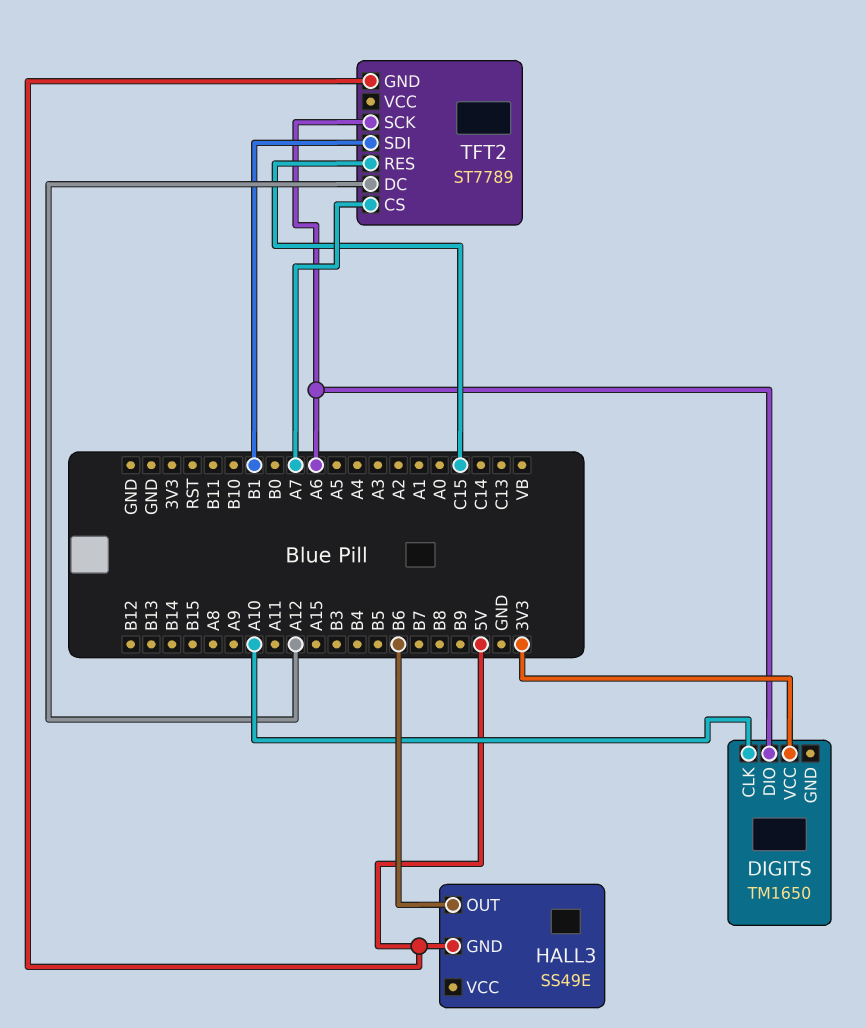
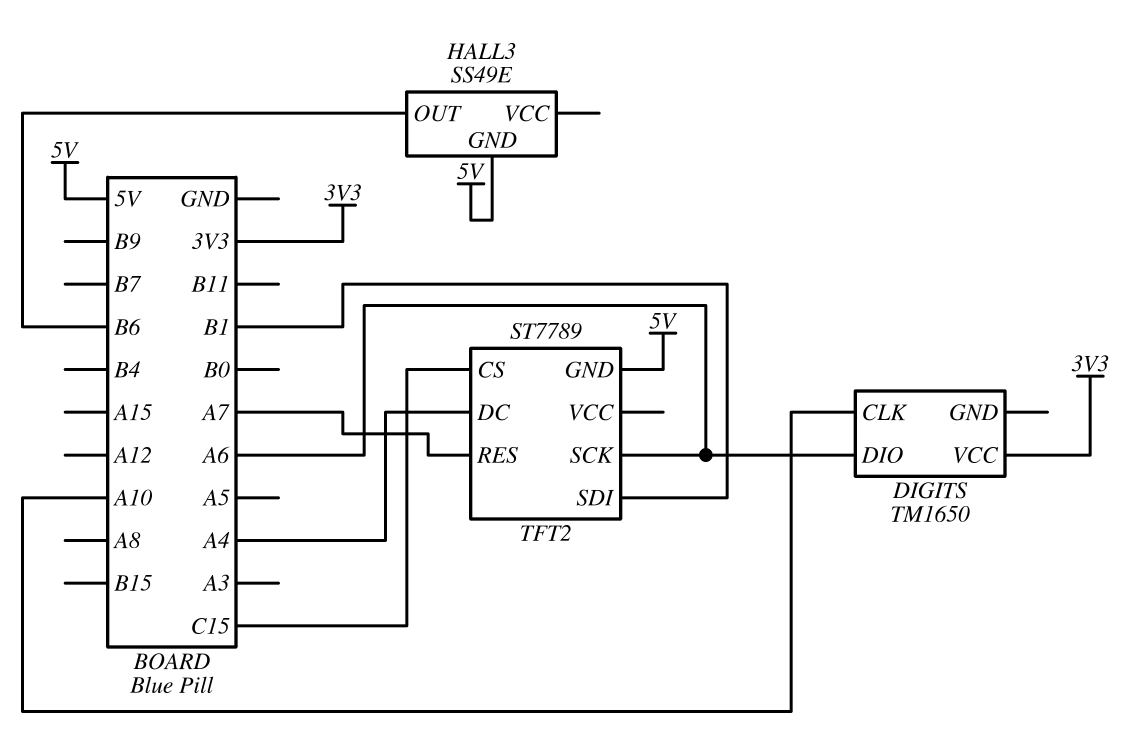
TFT2 pin CS: A7 -> C15
TFT2 pin DC: A12 -> A4
TFT2 pin RES: C15 -> A7

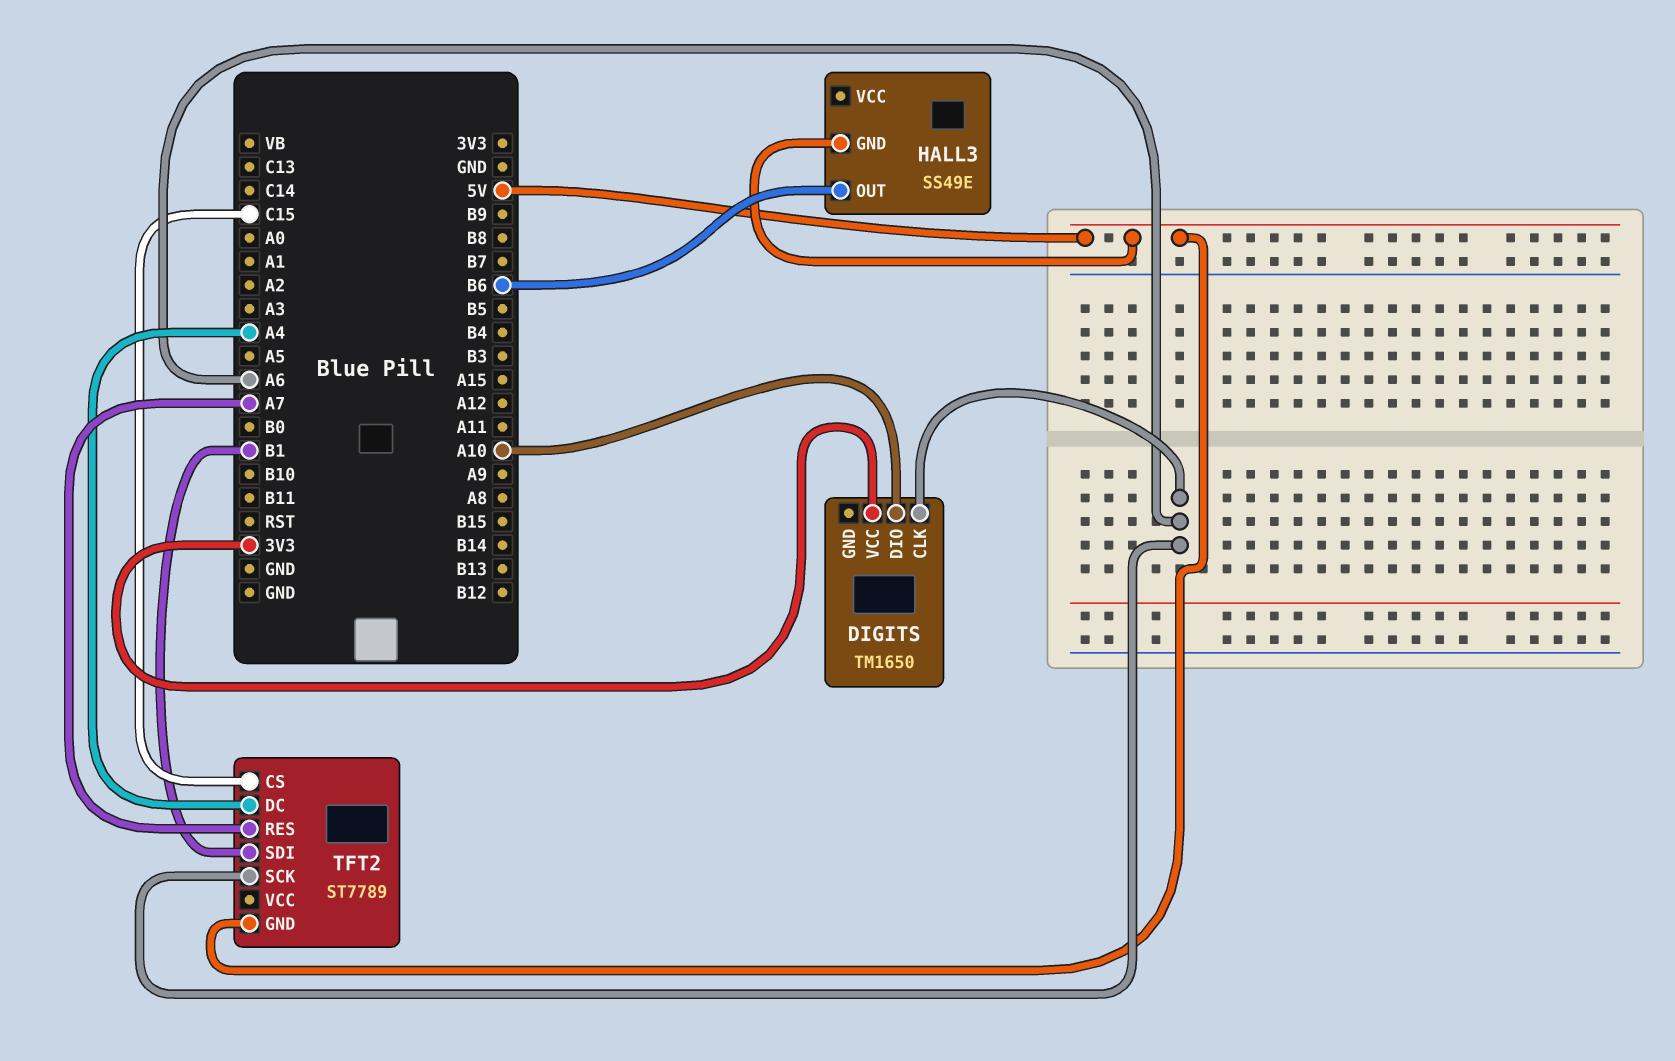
DIGITS pin CLK: A10 -> A6
DIGITS pin DIO: A6 -> A10

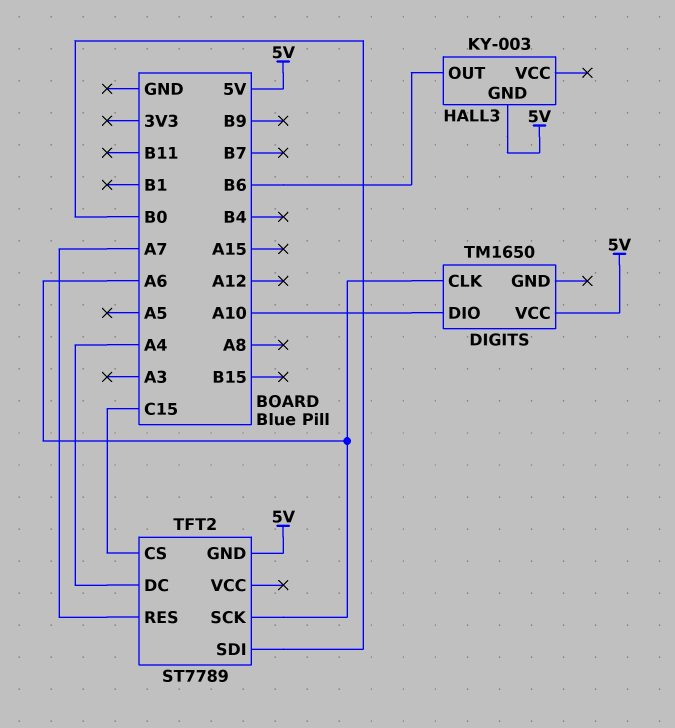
DIGITS pin VCC: 3V3 -> 5V
HALL3: SS49E -> KY-003
TFT2 pin SDI: B1 -> B0

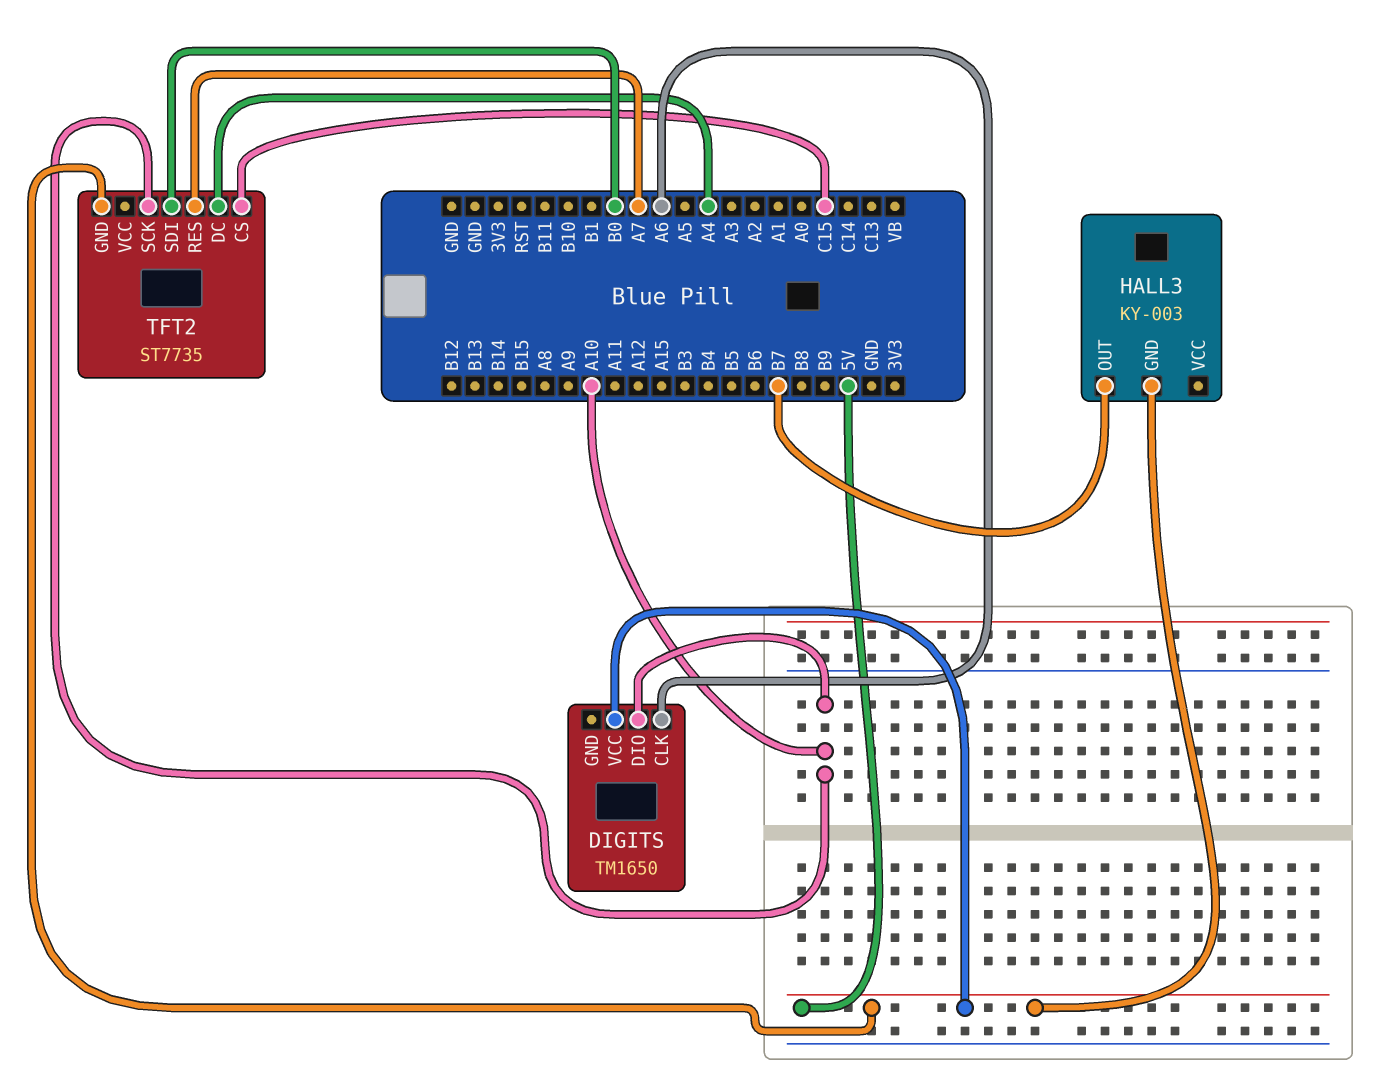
HALL3 pin OUT: B6 -> B7
TFT2: ST7789 -> ST7735
TFT2 pin SCK: A6 -> A10

